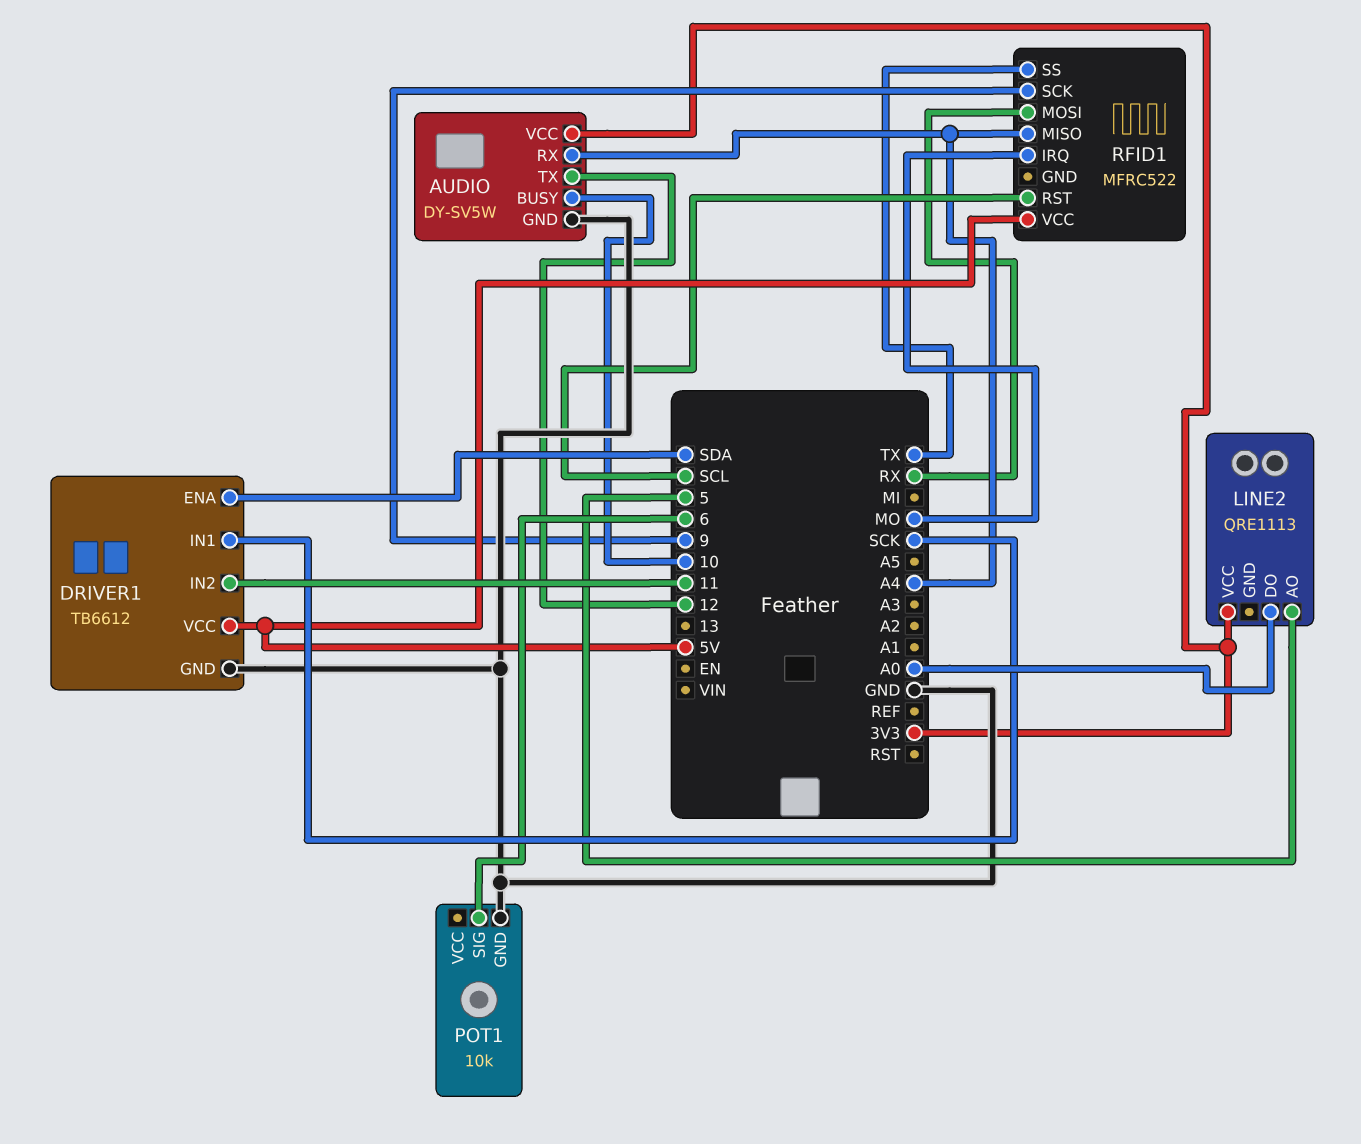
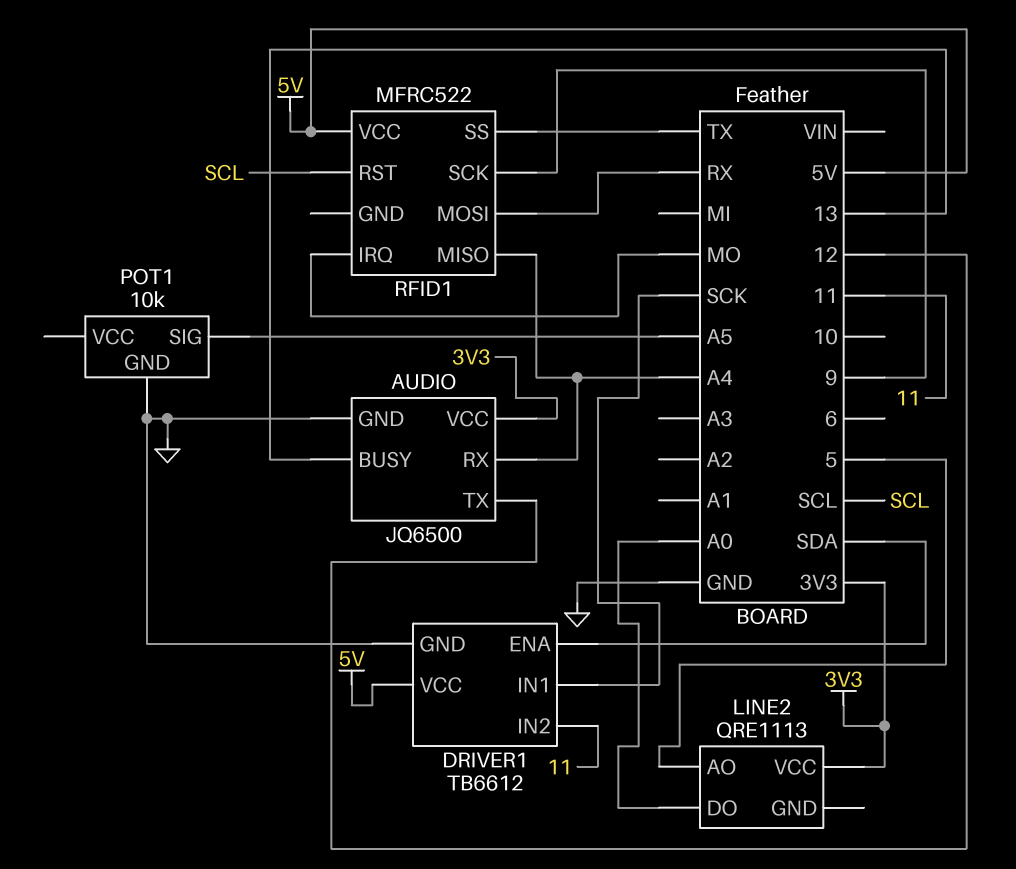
AUDIO: DY-SV5W -> JQ6500
AUDIO pin BUSY: 10 -> 13
POT1 pin SIG: 6 -> A5

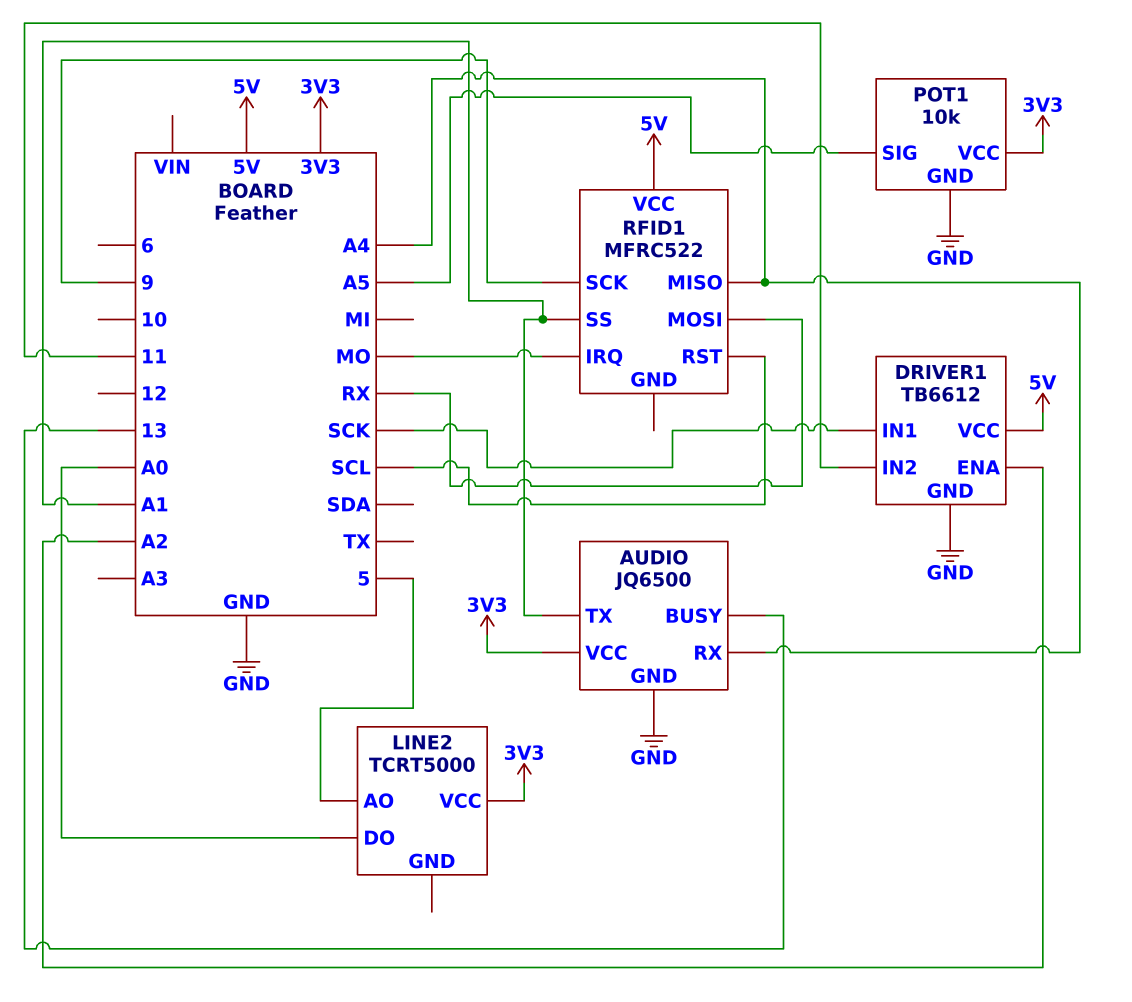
AUDIO pin TX: 12 -> A1
DRIVER1 pin ENA: SDA -> A2
LINE2: QRE1113 -> TCRT5000
POT1 pin VCC: none -> 3V3
RFID1 pin SS: TX -> A1

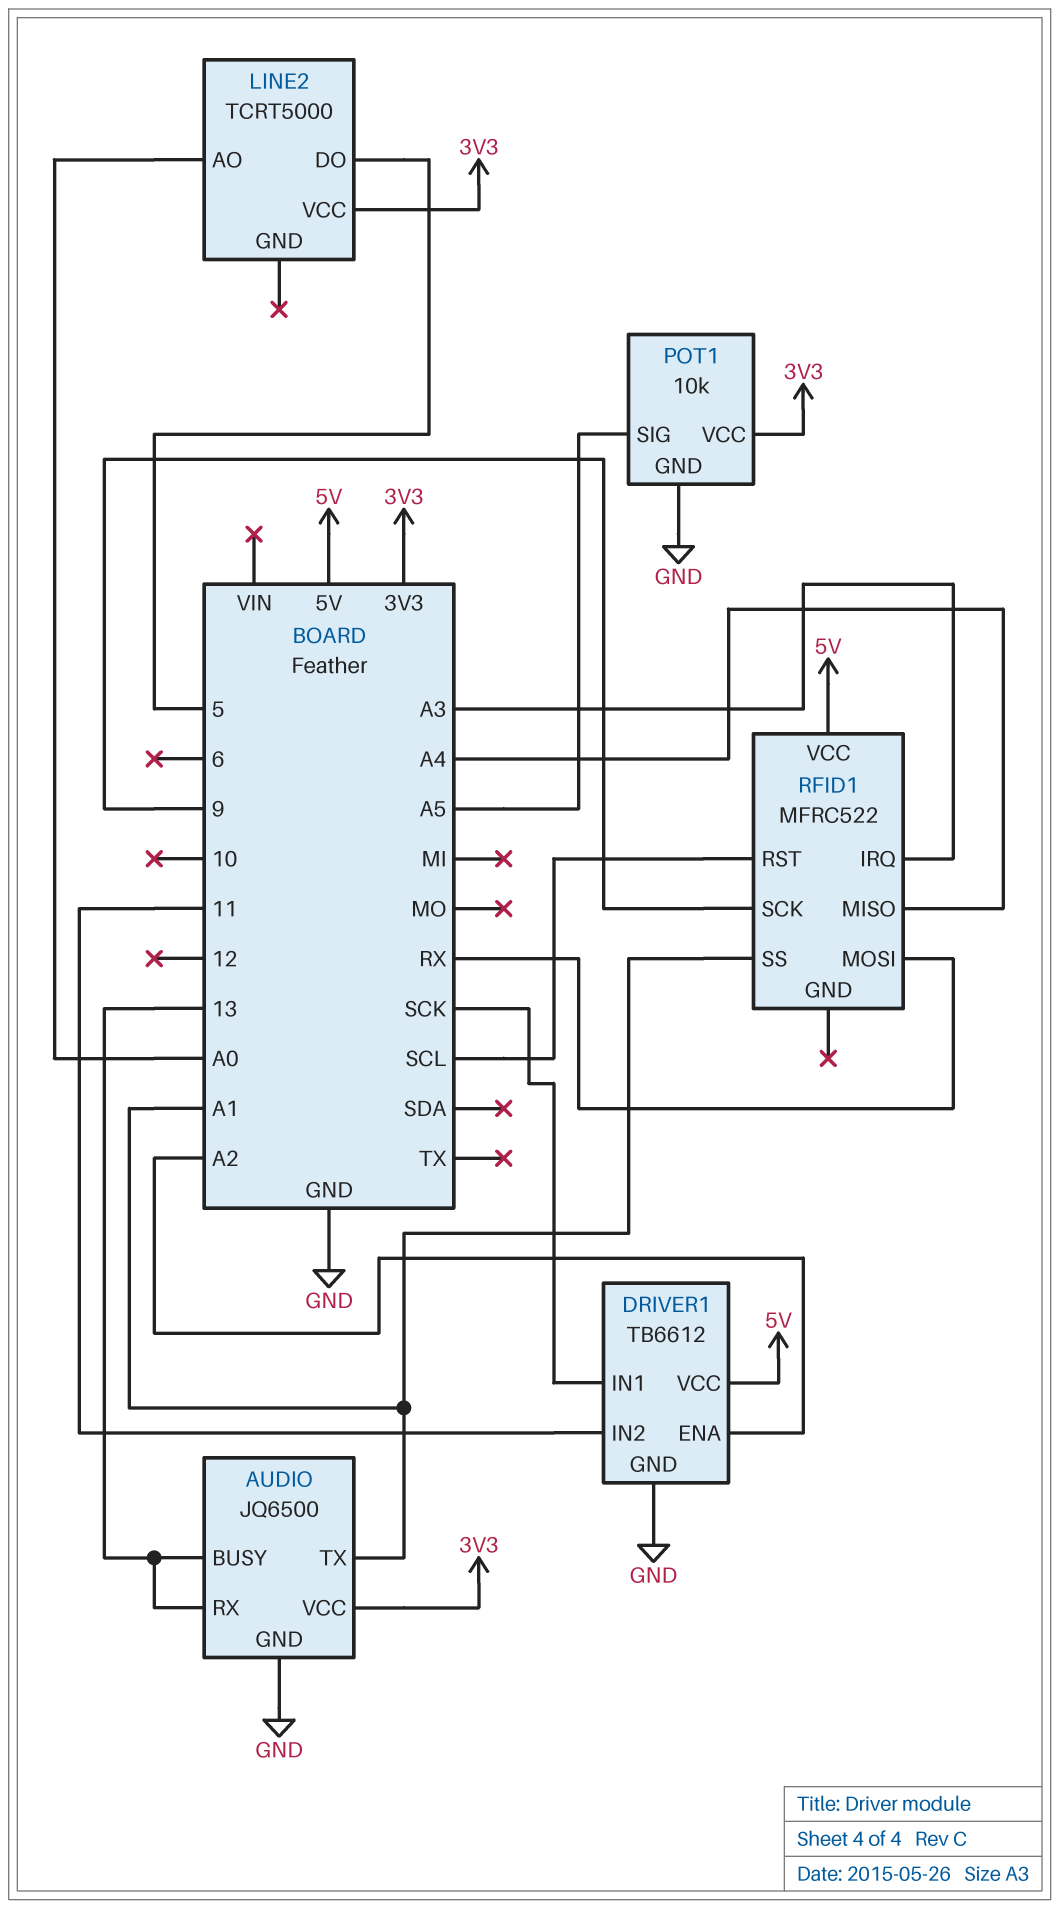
AUDIO pin RX: A4 -> 13
LINE2 pin AO: 5 -> A0
LINE2 pin DO: A0 -> 5
RFID1 pin IRQ: MO -> A3

